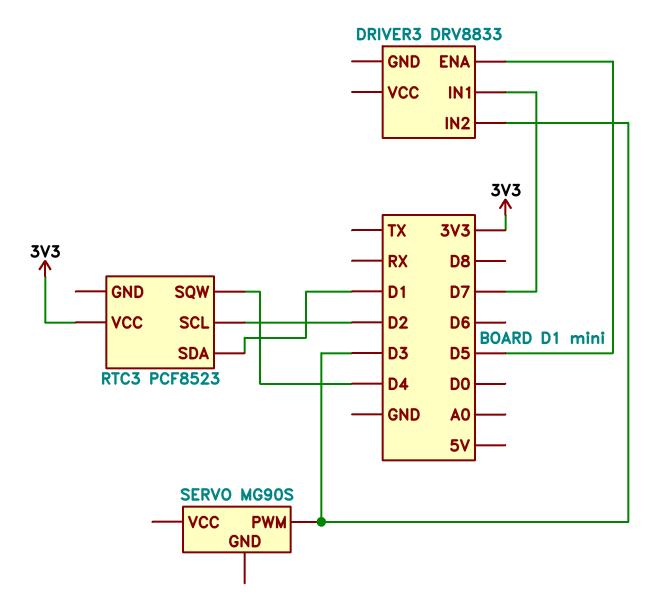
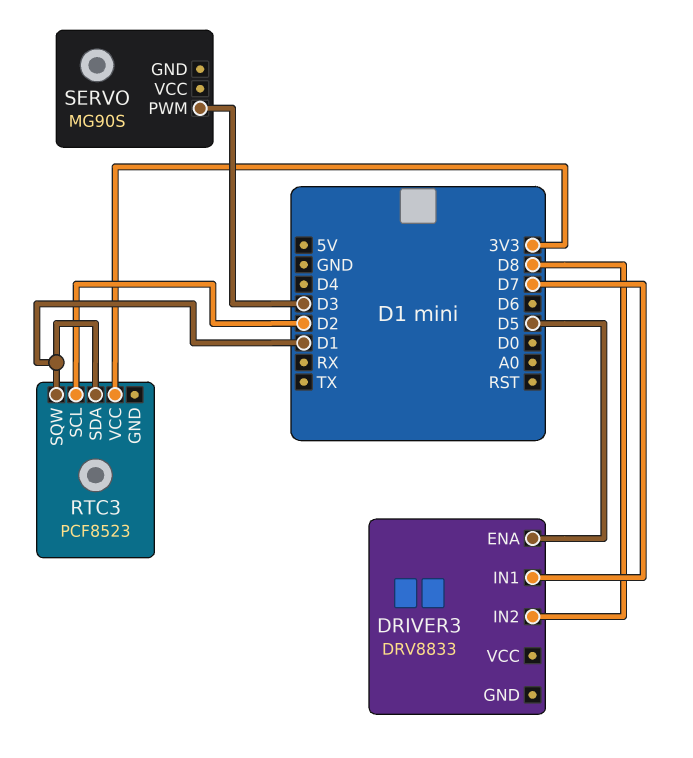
DRIVER3 pin IN2: D3 -> D8
RTC3 pin SQW: D4 -> D1

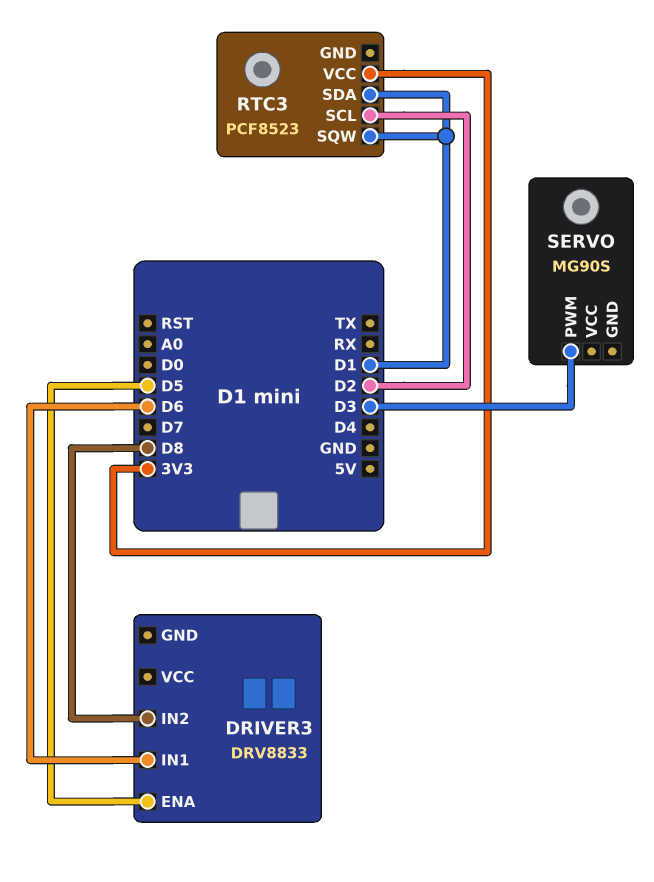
DRIVER3 pin IN1: D7 -> D6

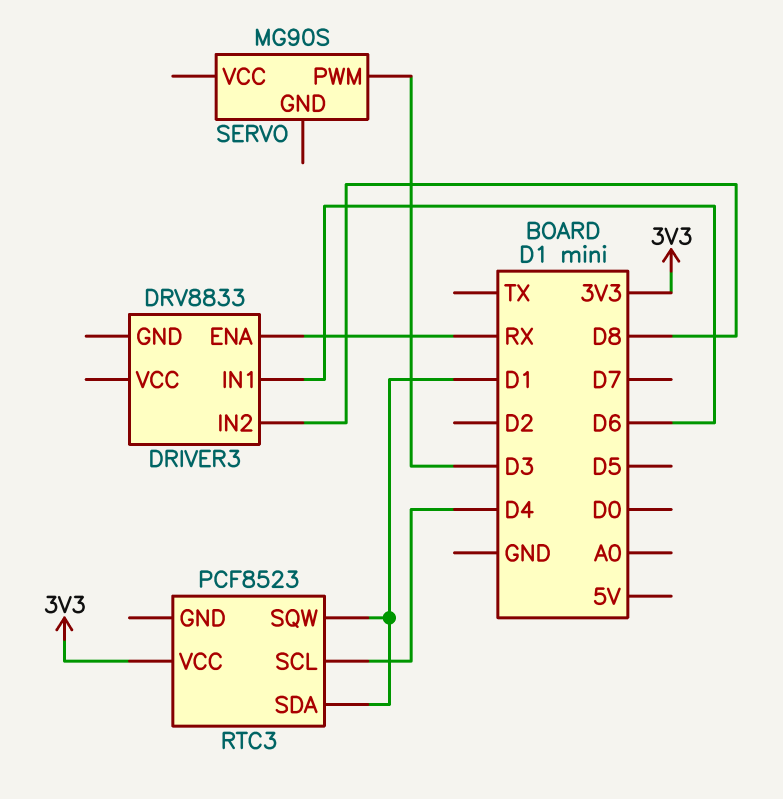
DRIVER3 pin ENA: D5 -> RX
RTC3 pin SCL: D2 -> D4

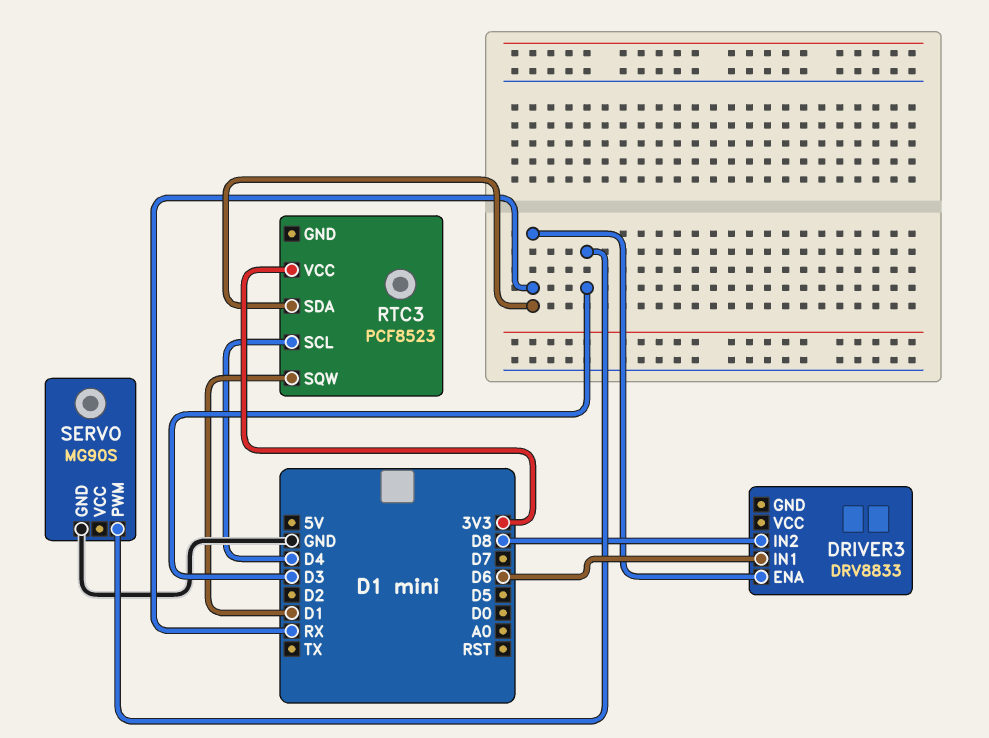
RTC3 pin SDA: D1 -> RX
SERVO pin GND: none -> GND

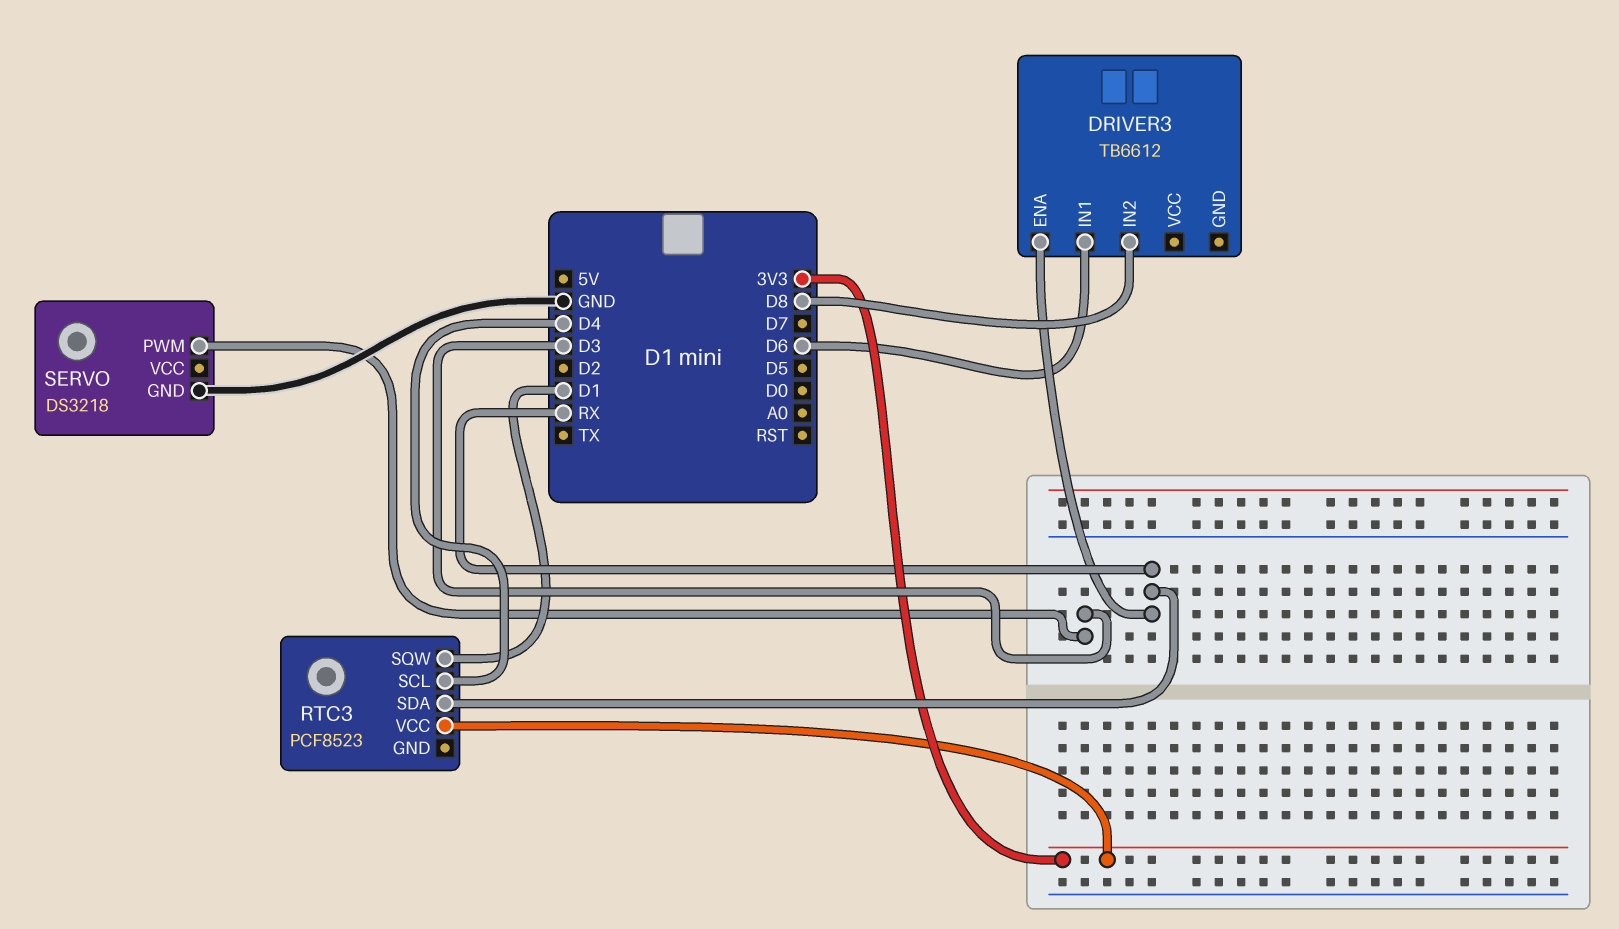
DRIVER3: DRV8833 -> TB6612
SERVO: MG90S -> DS3218

